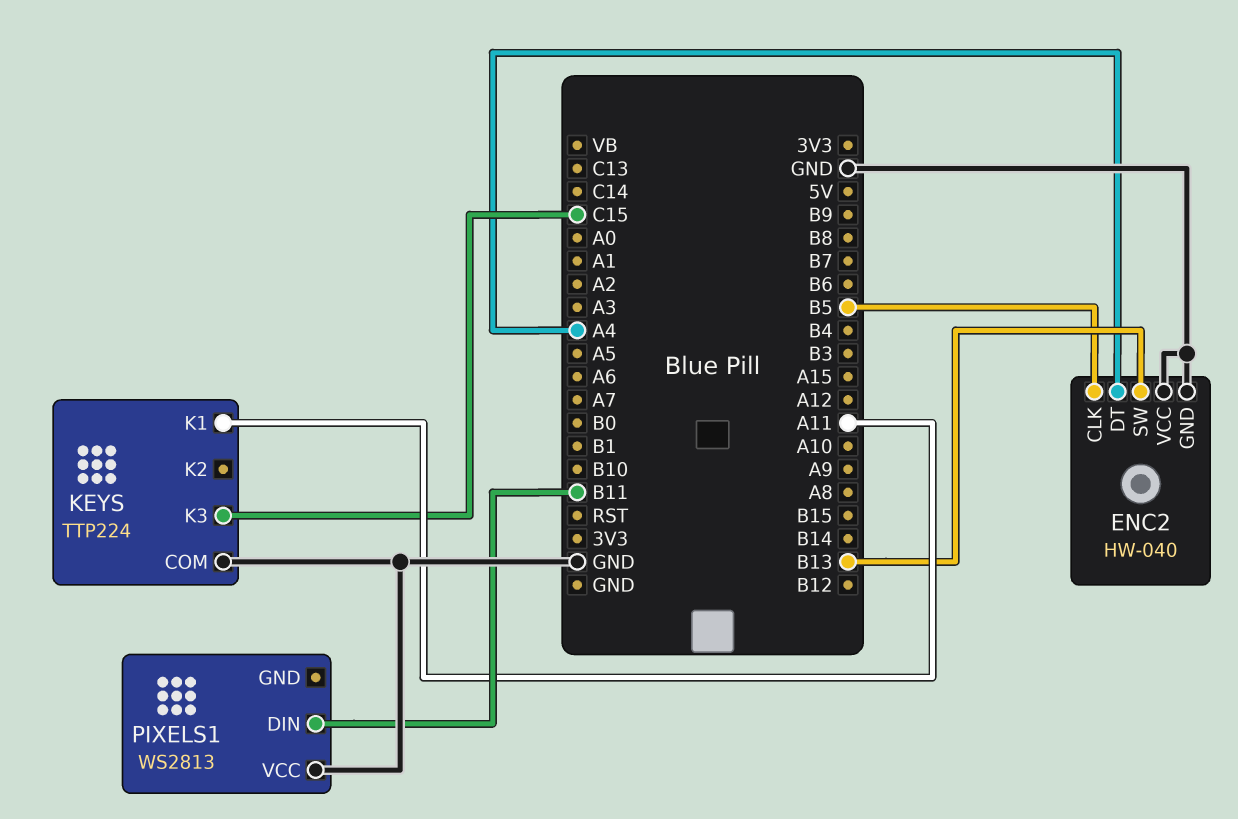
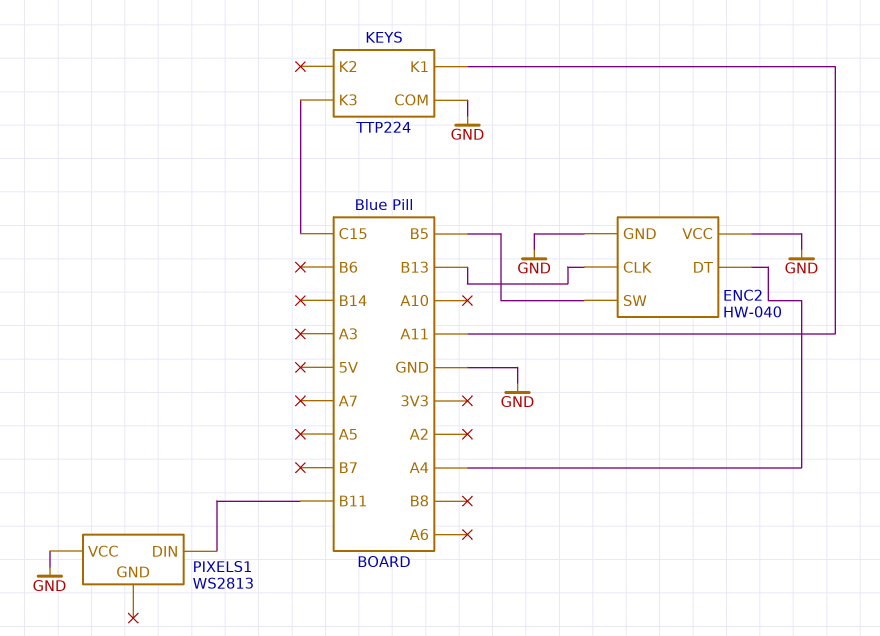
ENC2 pin CLK: B5 -> B13
ENC2 pin SW: B13 -> B5

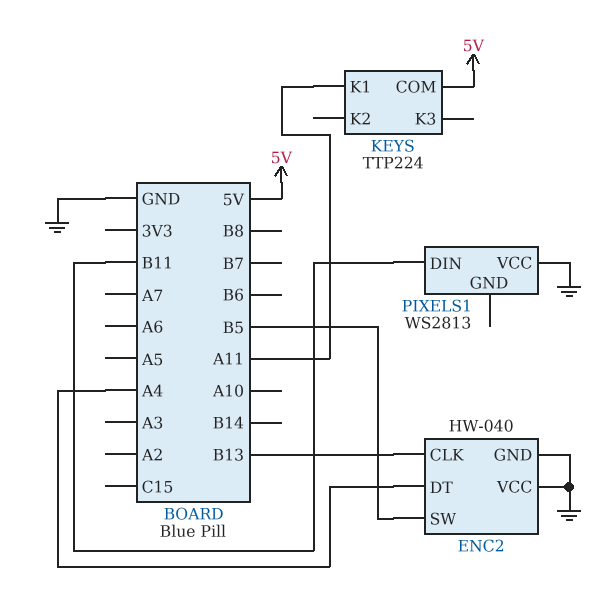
KEYS pin COM: GND -> 5V
KEYS pin K3: C15 -> none

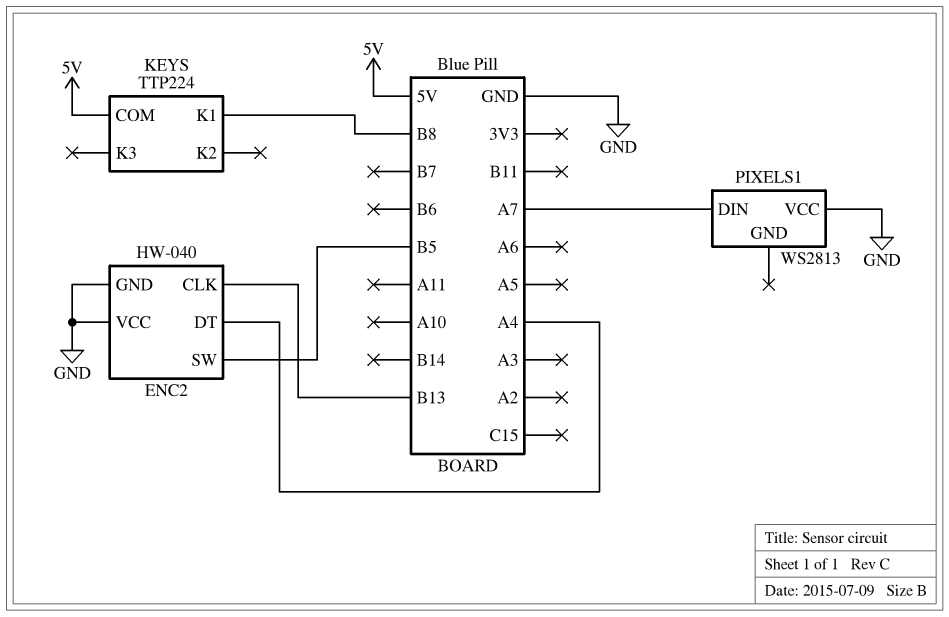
KEYS pin K1: A11 -> B8
PIXELS1 pin DIN: B11 -> A7

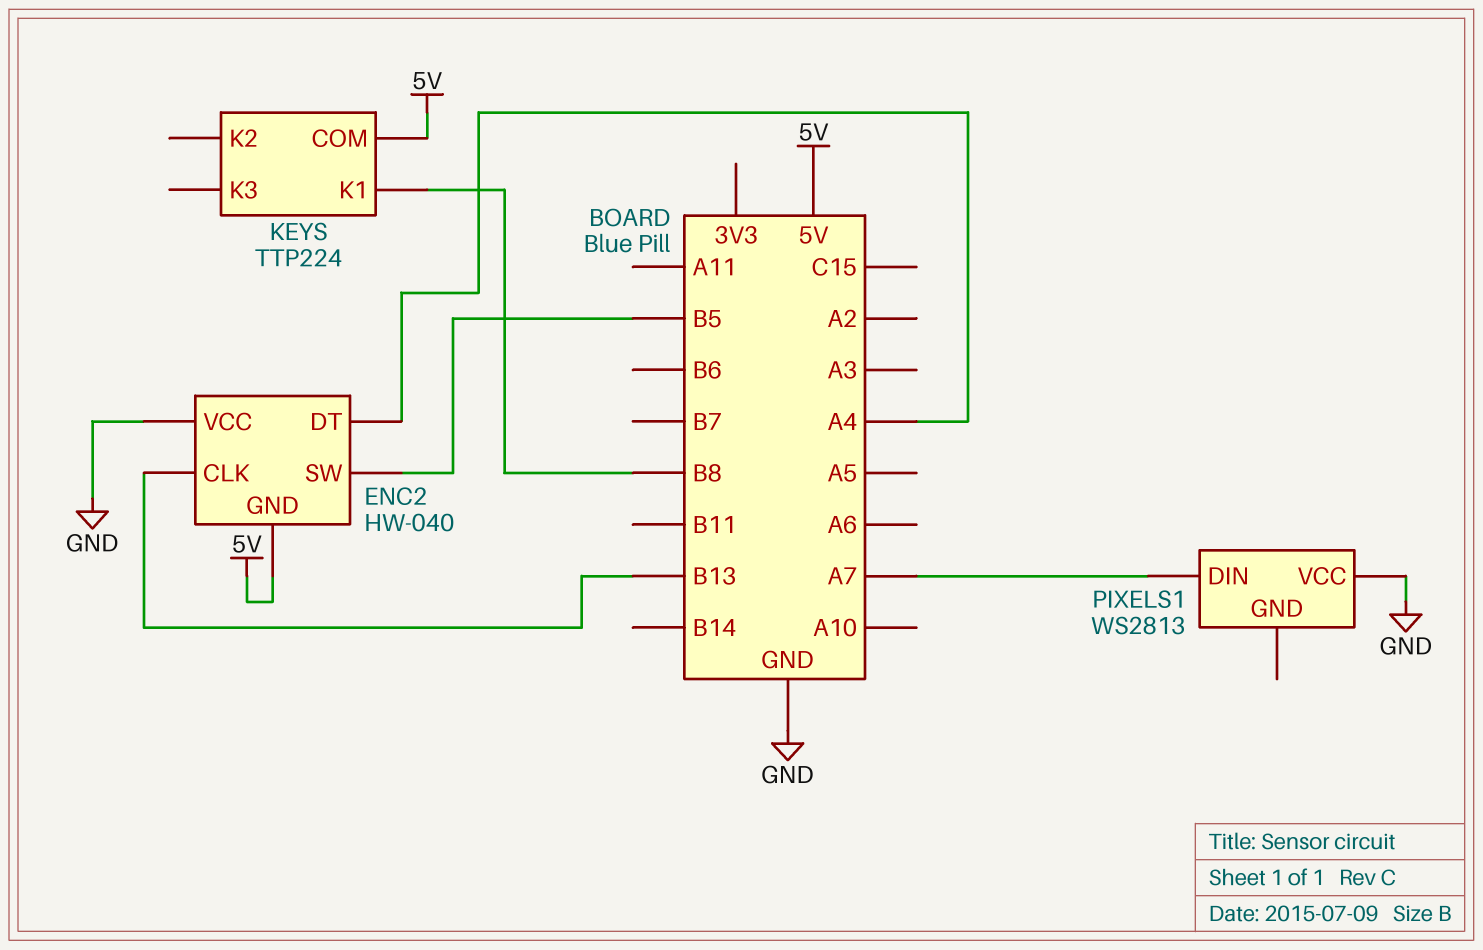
ENC2 pin GND: GND -> 5V

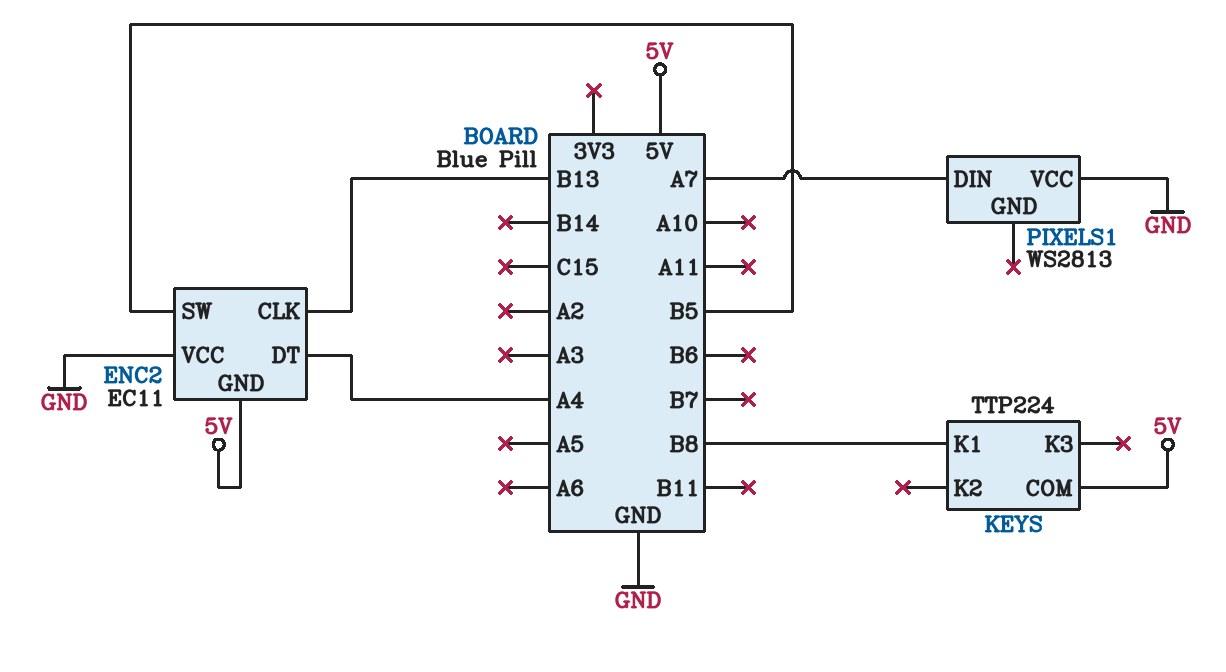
ENC2: HW-040 -> EC11

